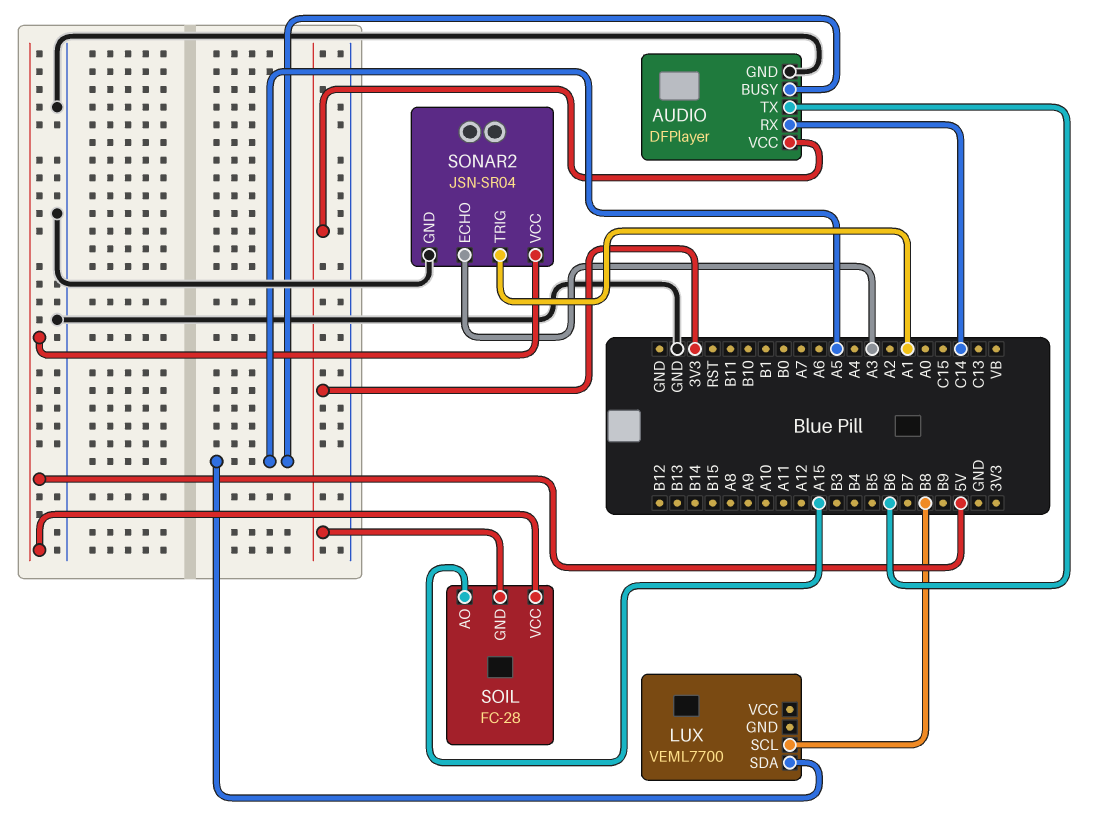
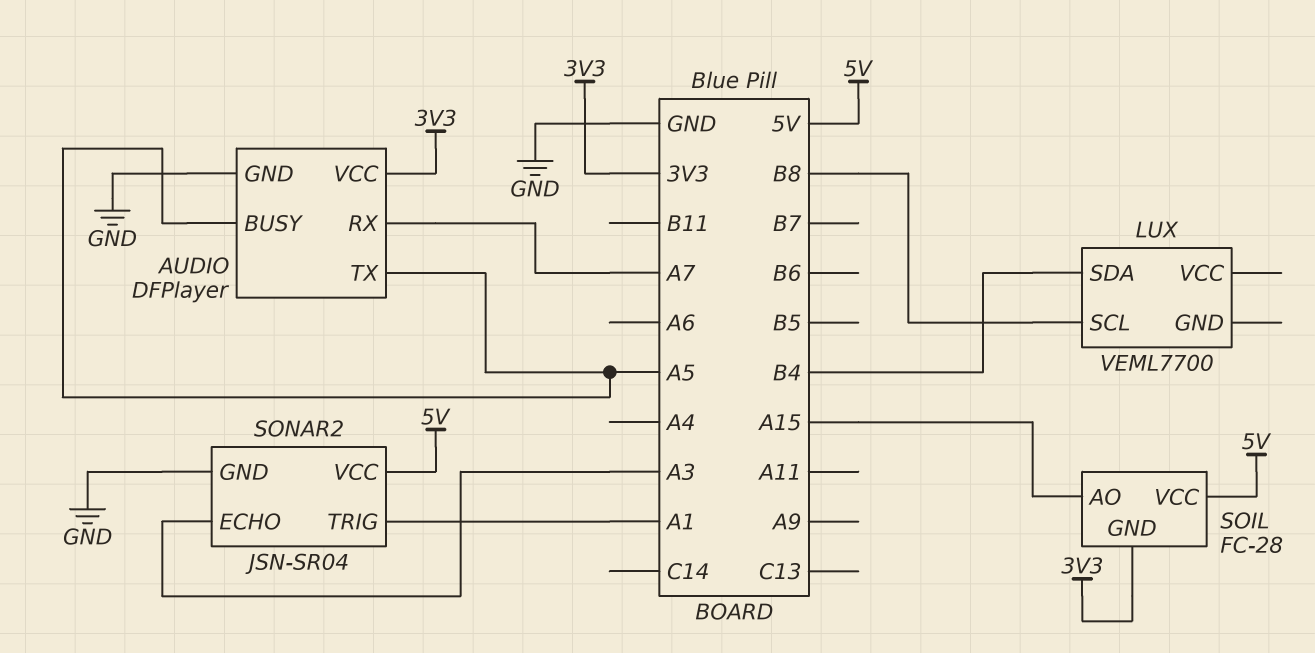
AUDIO pin RX: C14 -> A7
AUDIO pin TX: B6 -> A5
LUX pin SDA: A5 -> B4

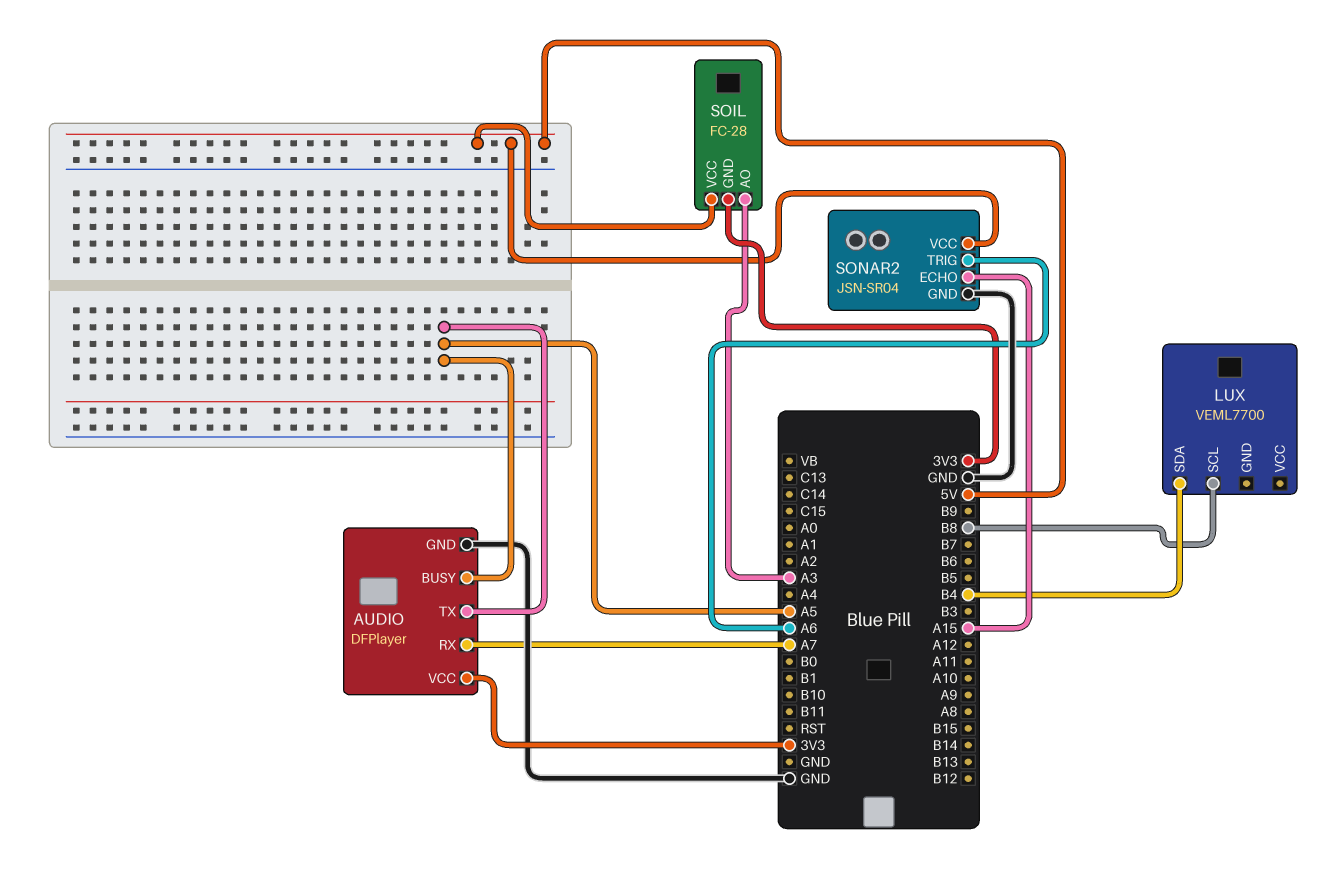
SOIL pin AO: A15 -> A3
SONAR2 pin ECHO: A3 -> A15
SONAR2 pin TRIG: A1 -> A6

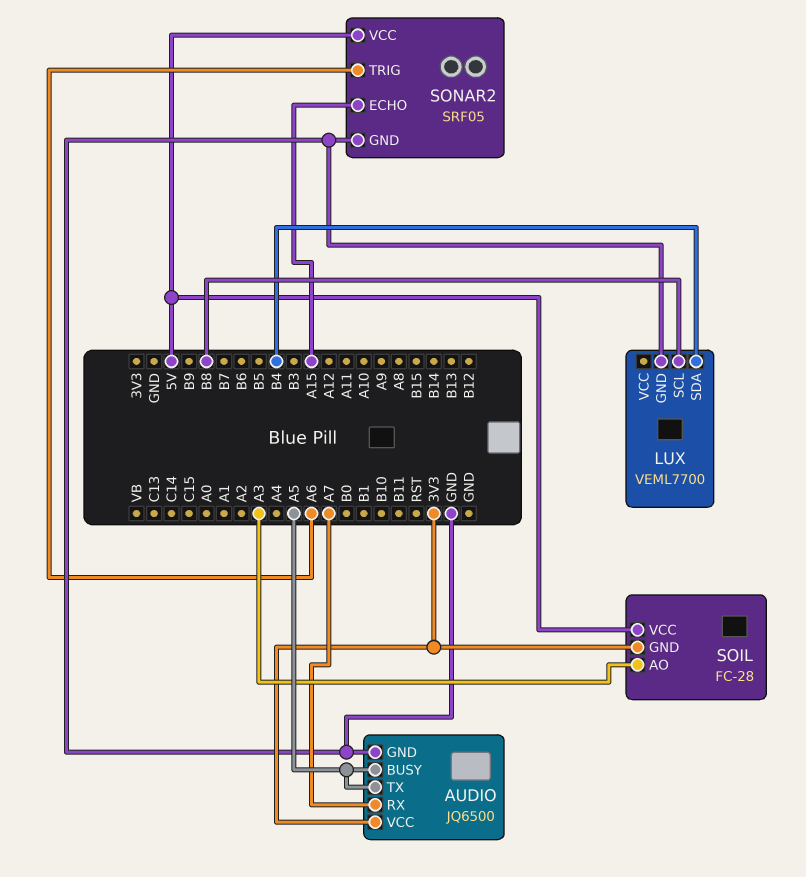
AUDIO: DFPlayer -> JQ6500
LUX pin GND: none -> GND
SONAR2: JSN-SR04 -> SRF05

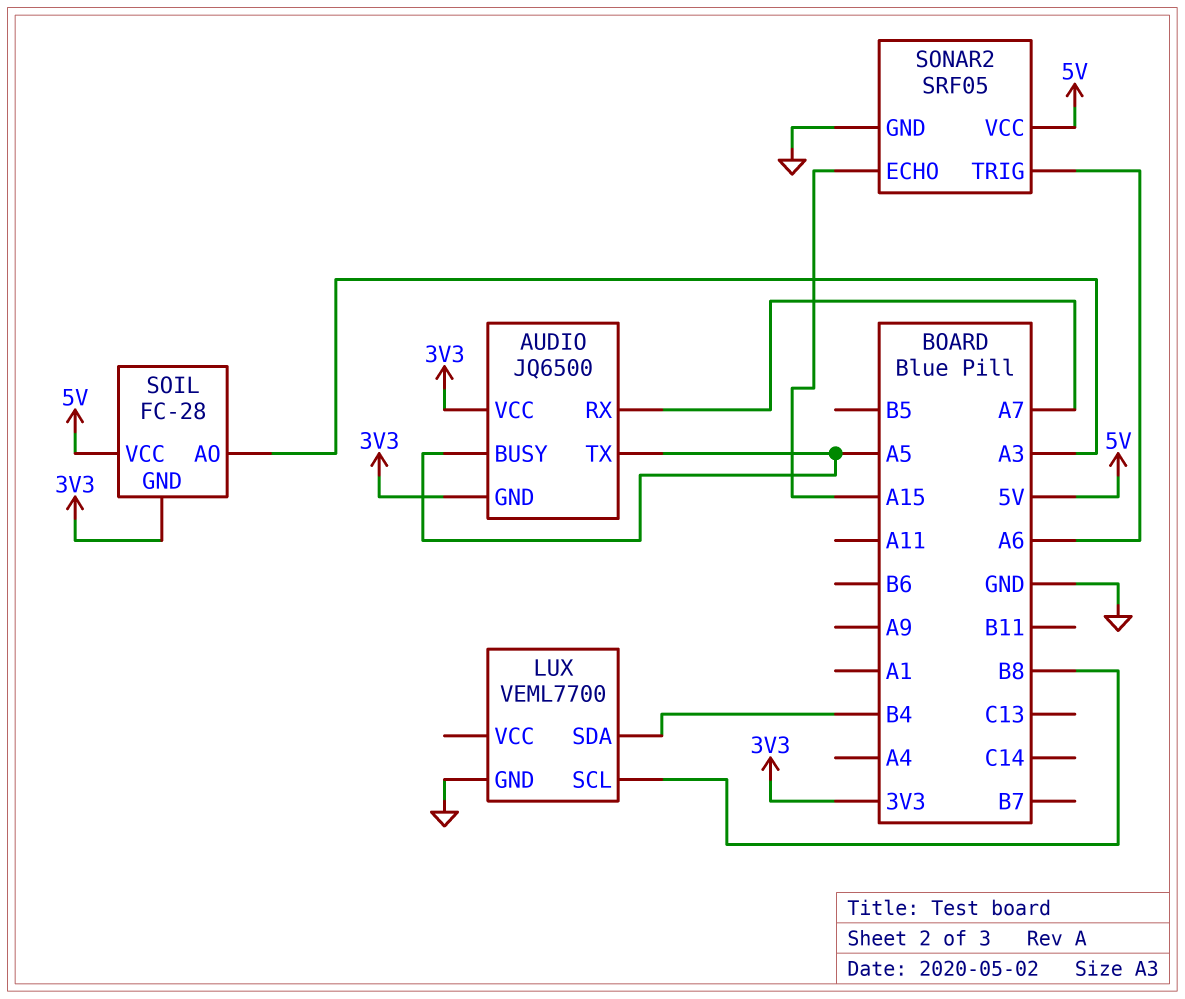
AUDIO pin GND: GND -> 3V3

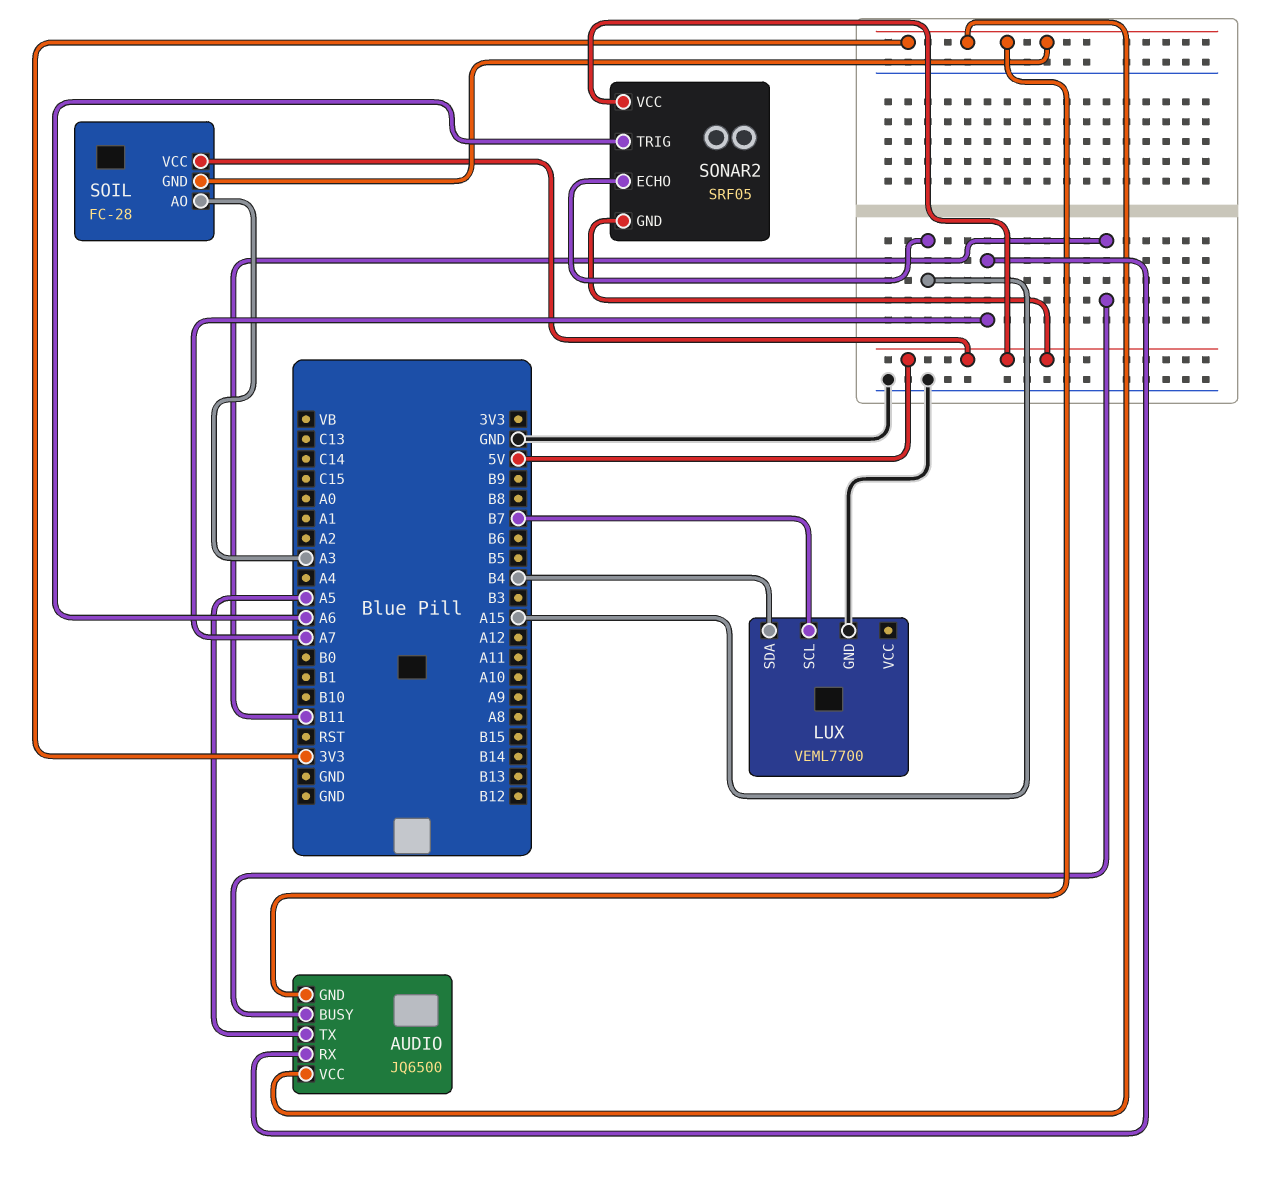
AUDIO pin BUSY: A5 -> B11
LUX pin SCL: B8 -> B7
SONAR2 pin GND: GND -> 5V

